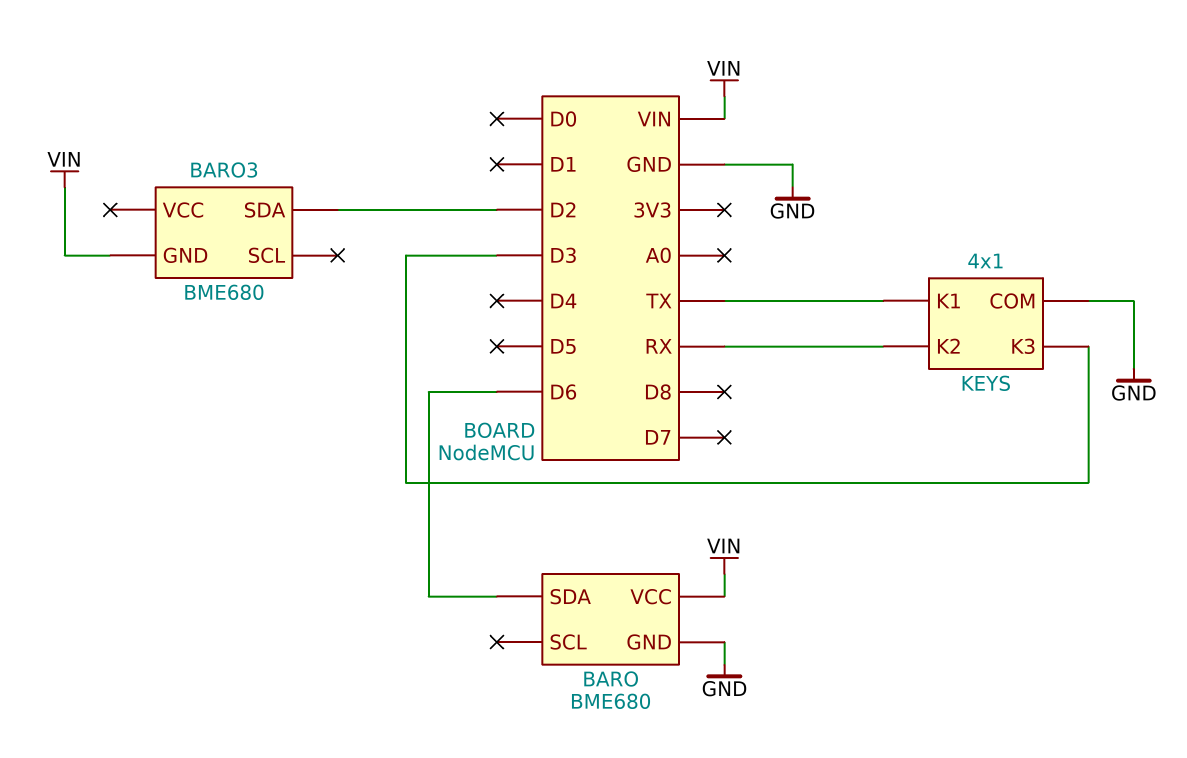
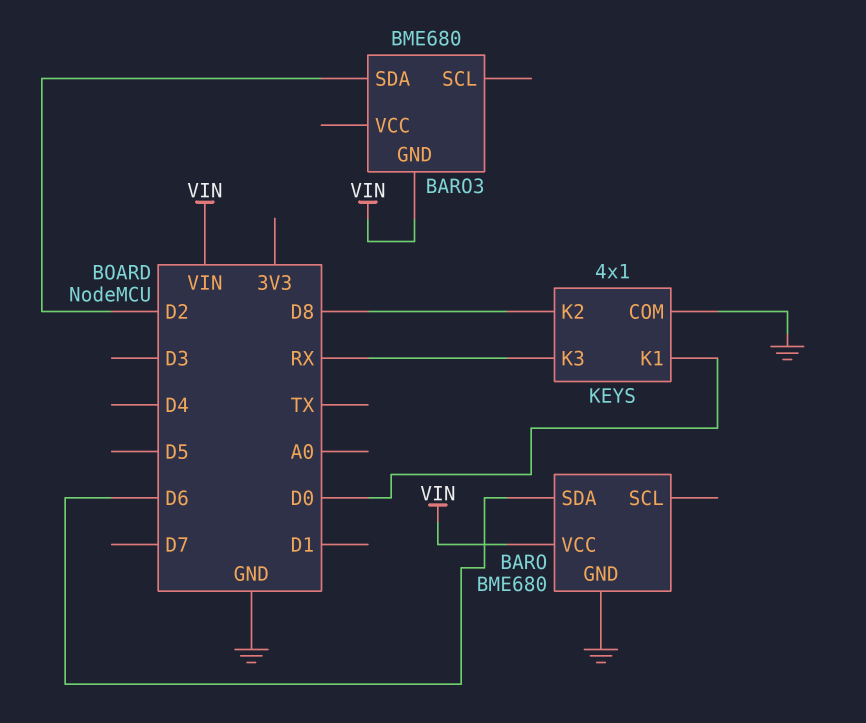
KEYS pin K1: TX -> D0
KEYS pin K2: RX -> D8
KEYS pin K3: D3 -> RX

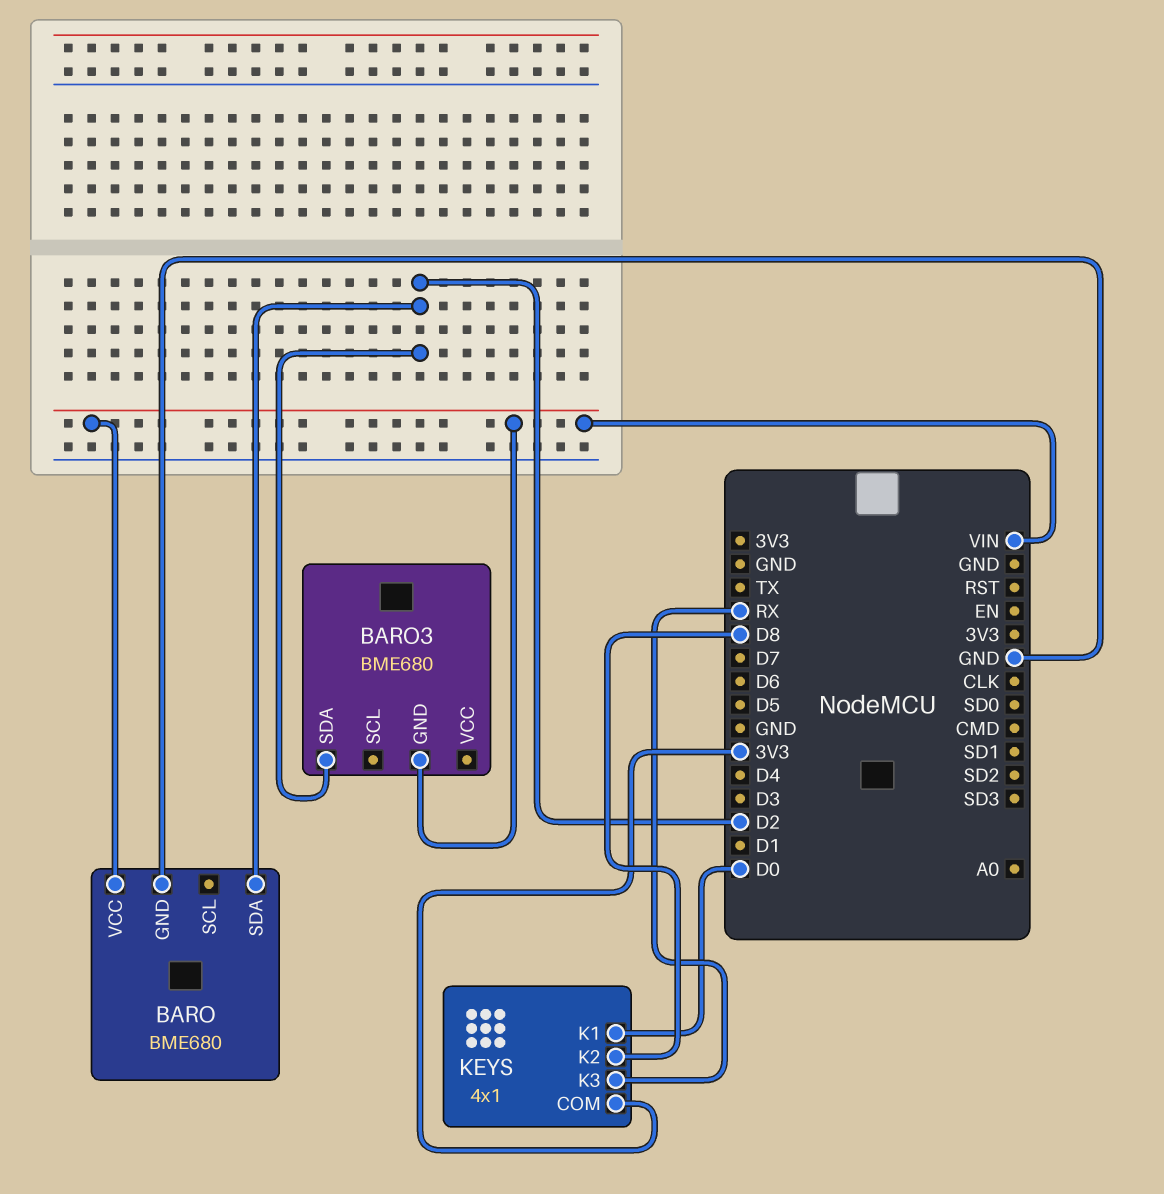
BARO pin SDA: D6 -> D2
KEYS pin COM: GND -> 3V3

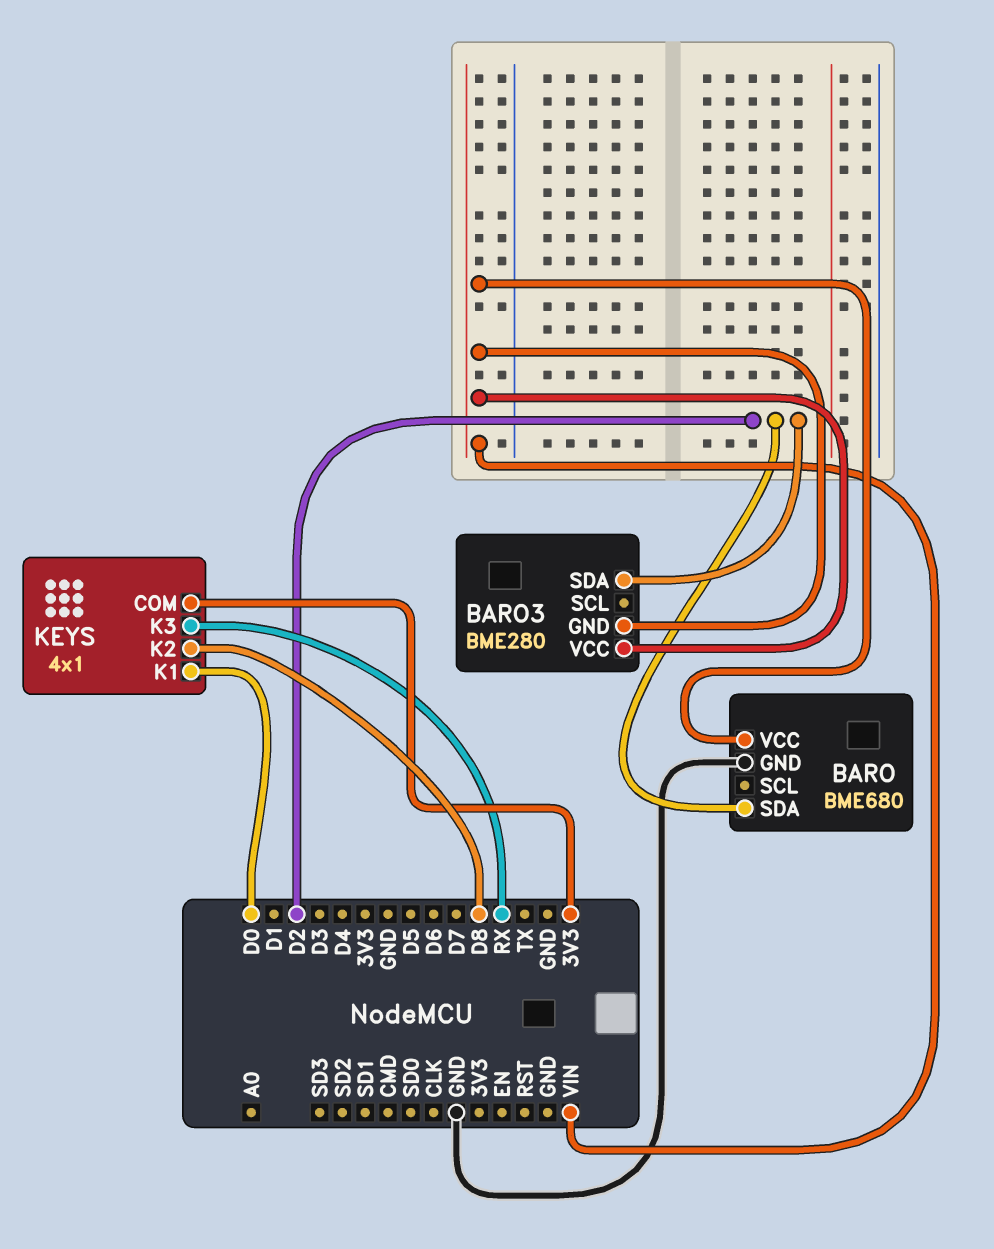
BARO3: BME680 -> BME280
BARO3 pin VCC: none -> VIN

